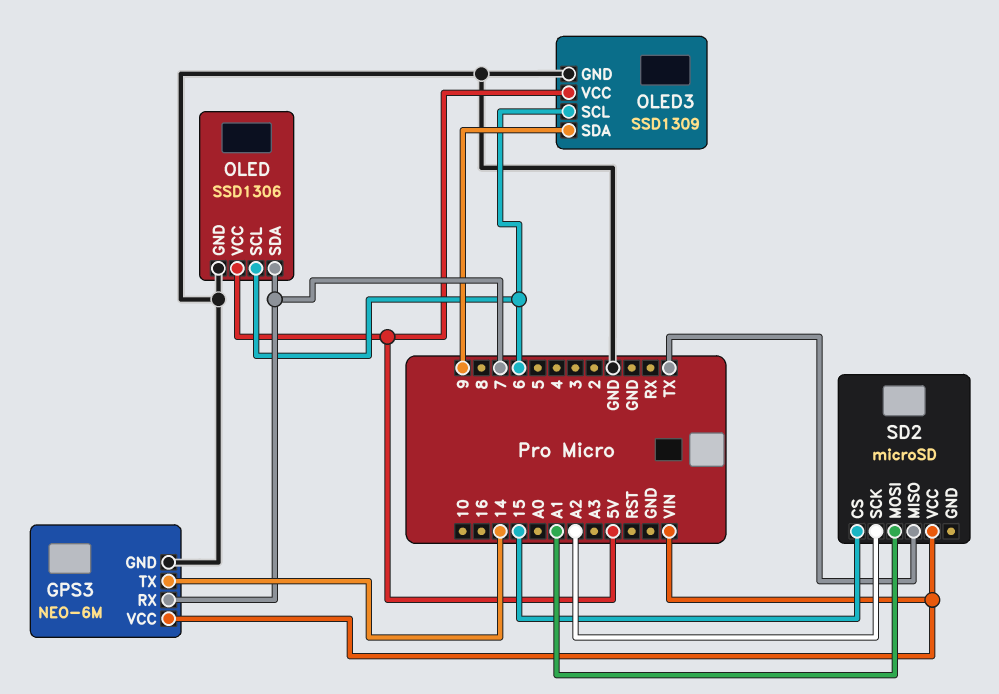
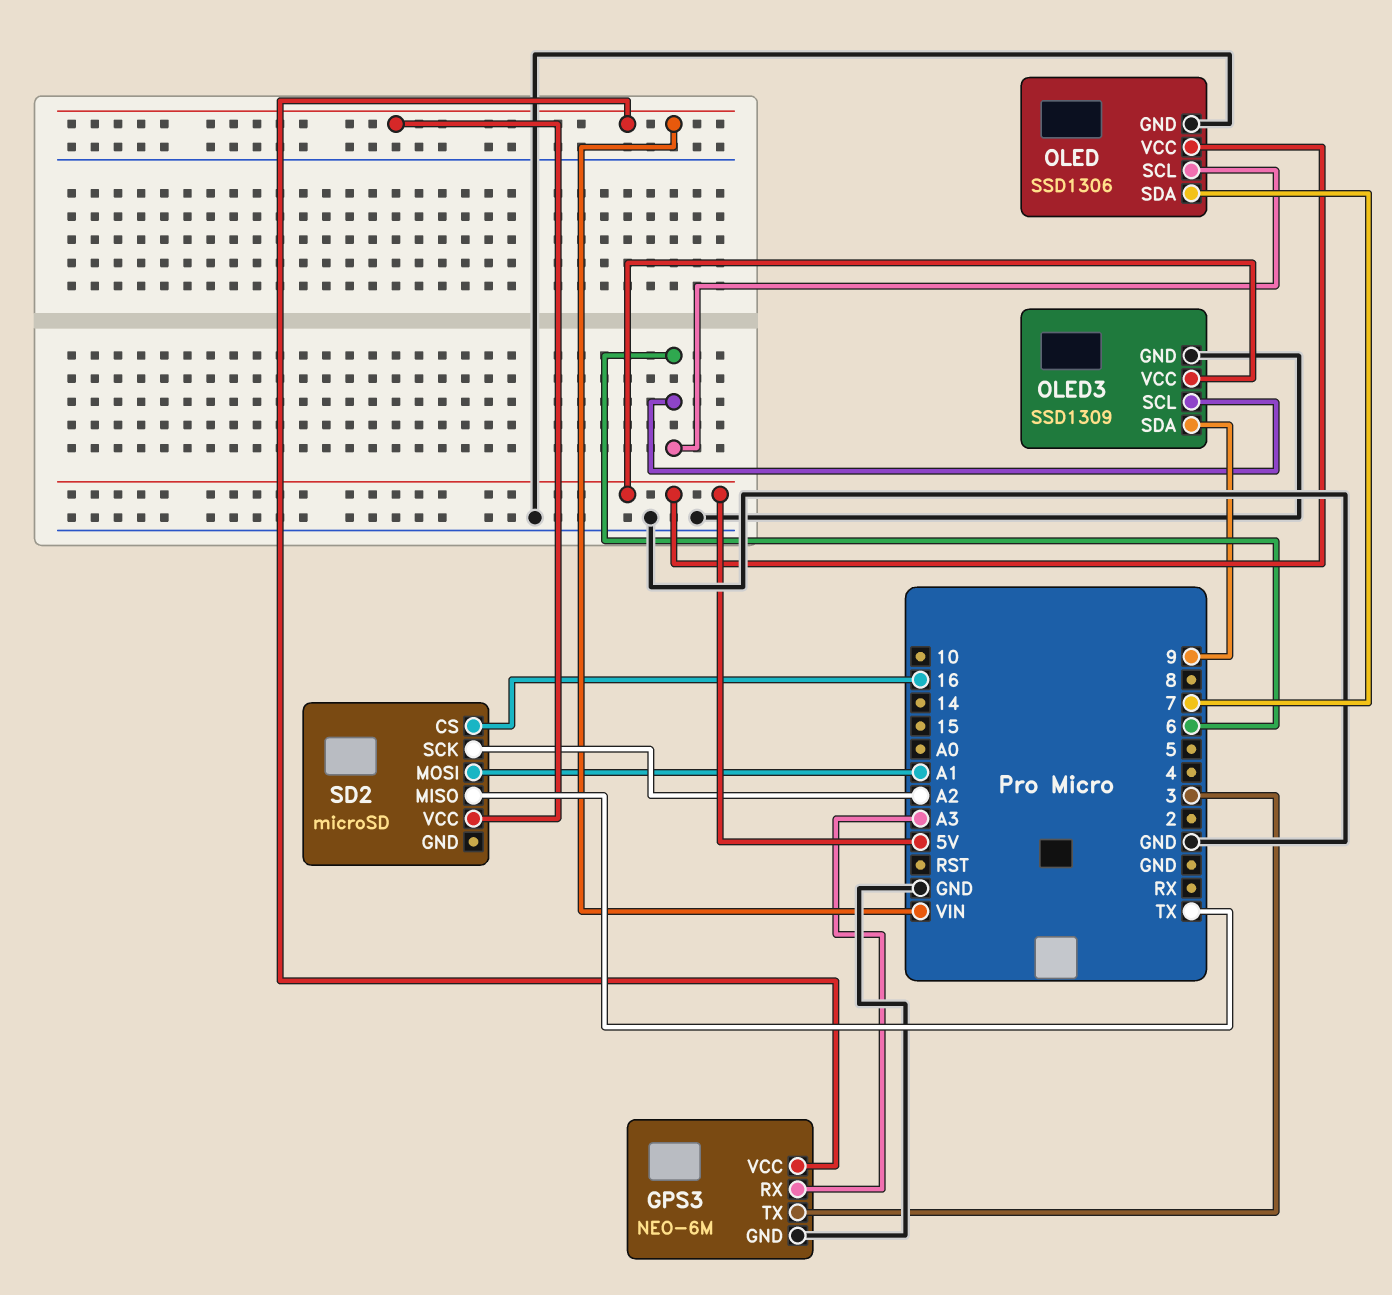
GPS3 pin RX: 7 -> A3
GPS3 pin TX: 14 -> 3
SD2 pin CS: 15 -> 16

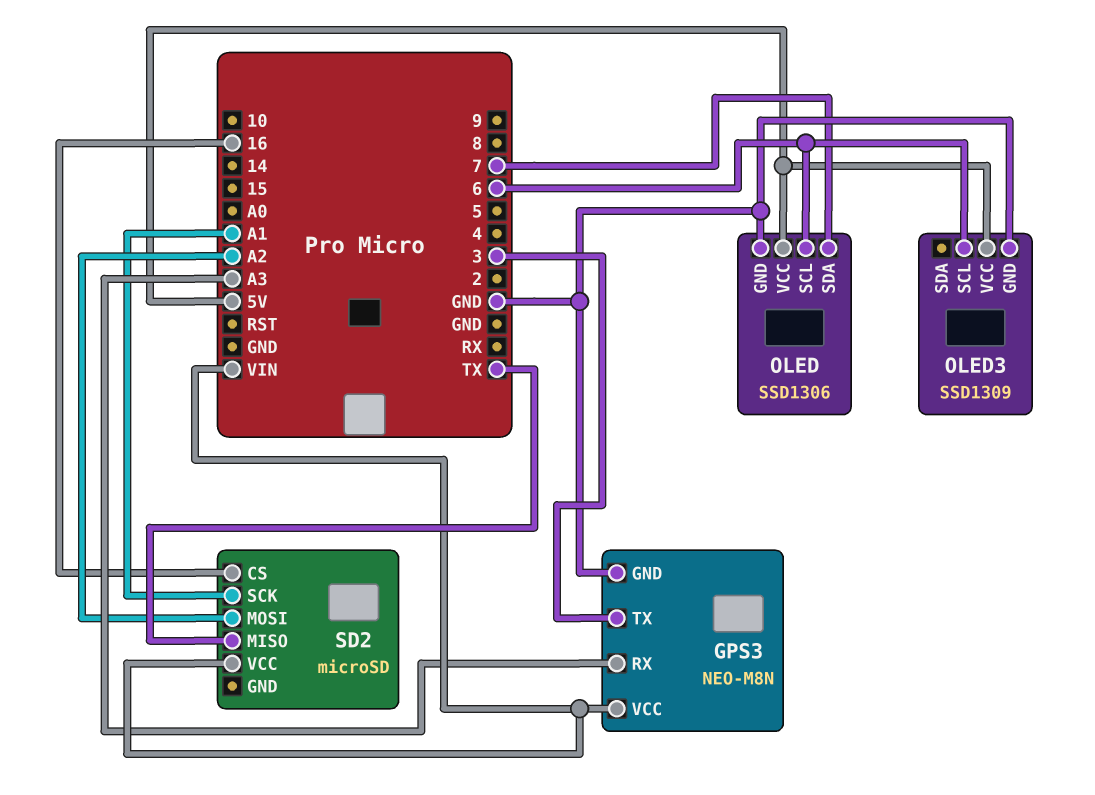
GPS3: NEO-6M -> NEO-M8N
OLED3 pin SDA: 9 -> none
SD2 pin MOSI: A1 -> A2
SD2 pin SCK: A2 -> A1

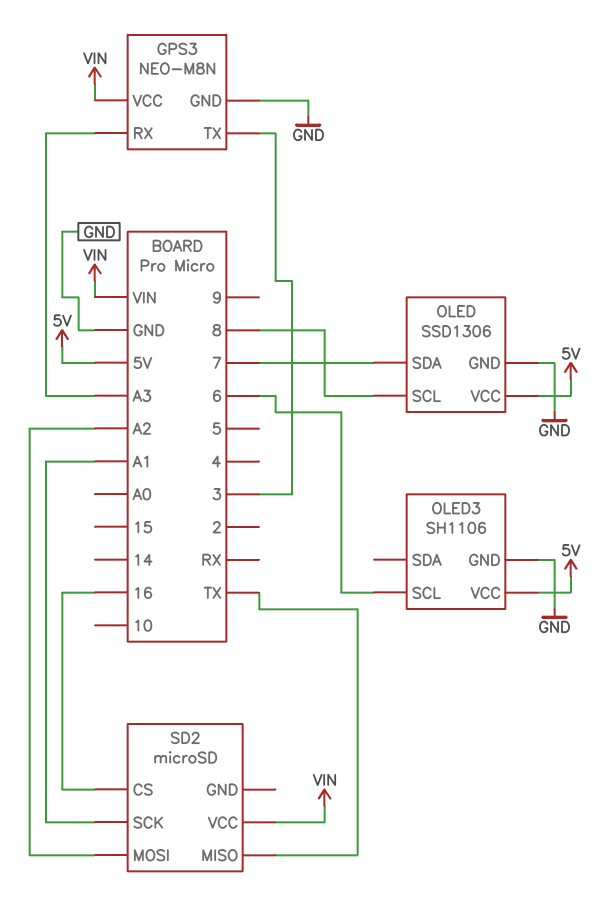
OLED pin SCL: 6 -> 8
OLED3: SSD1309 -> SH1106

